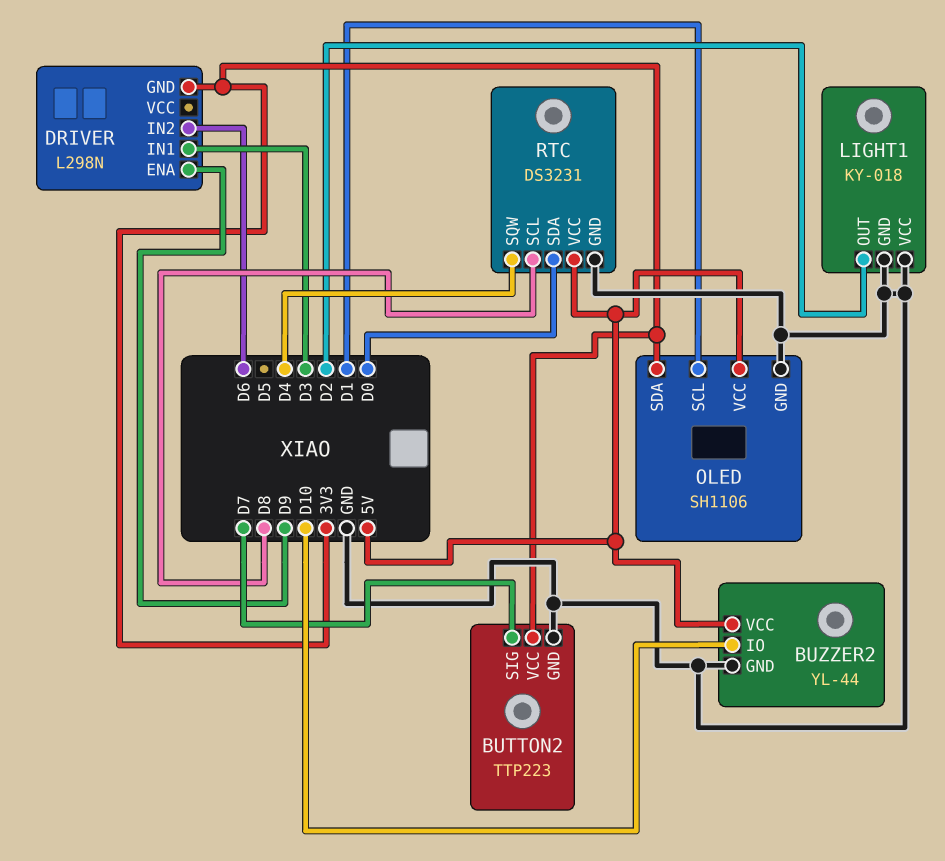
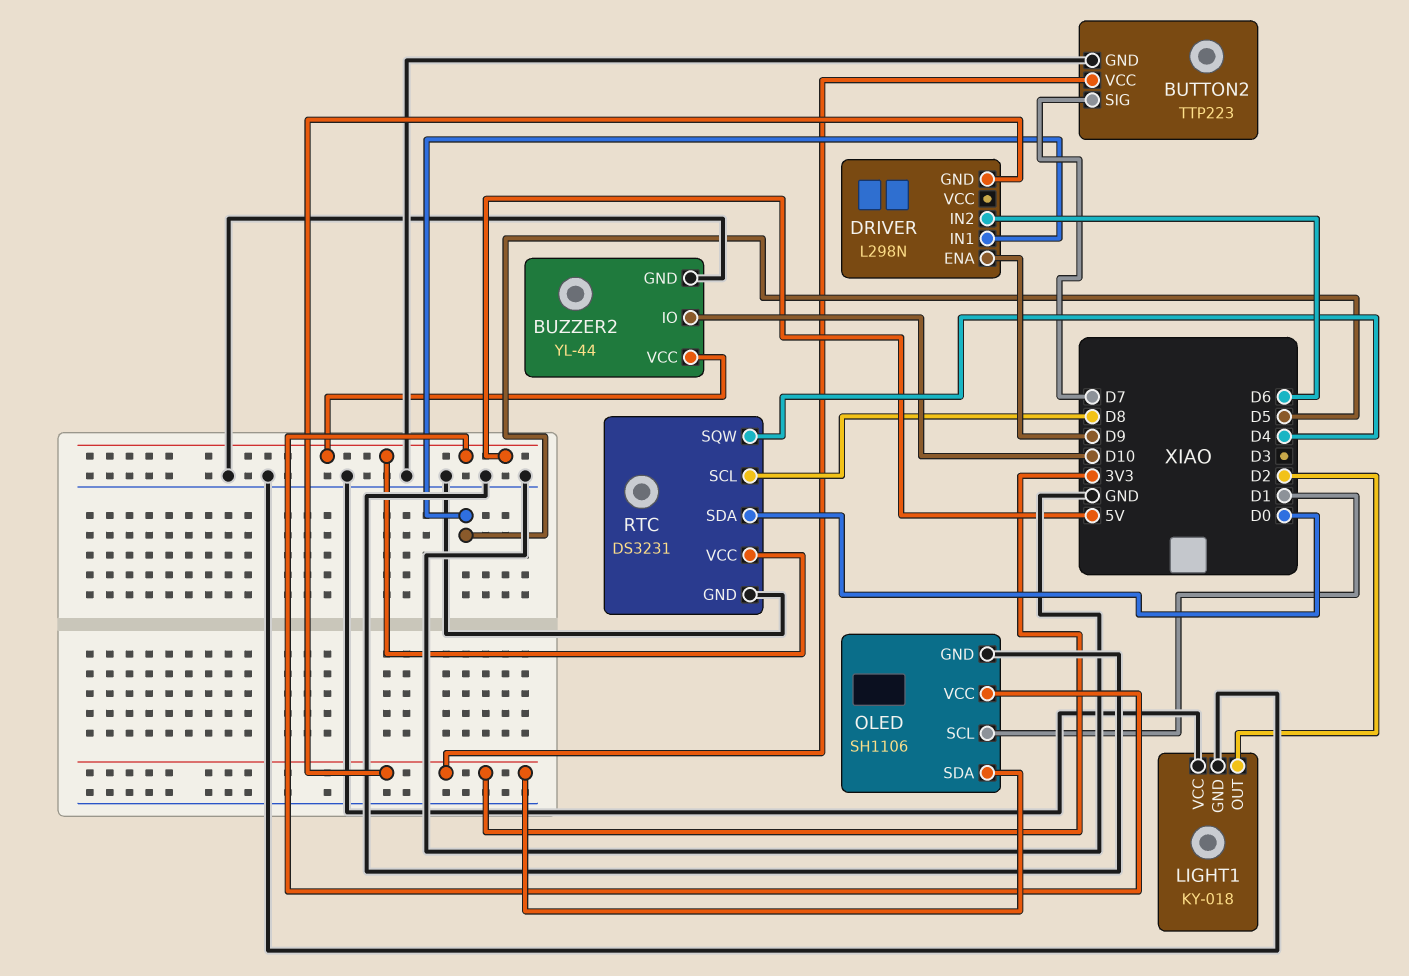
DRIVER pin IN1: D3 -> D5

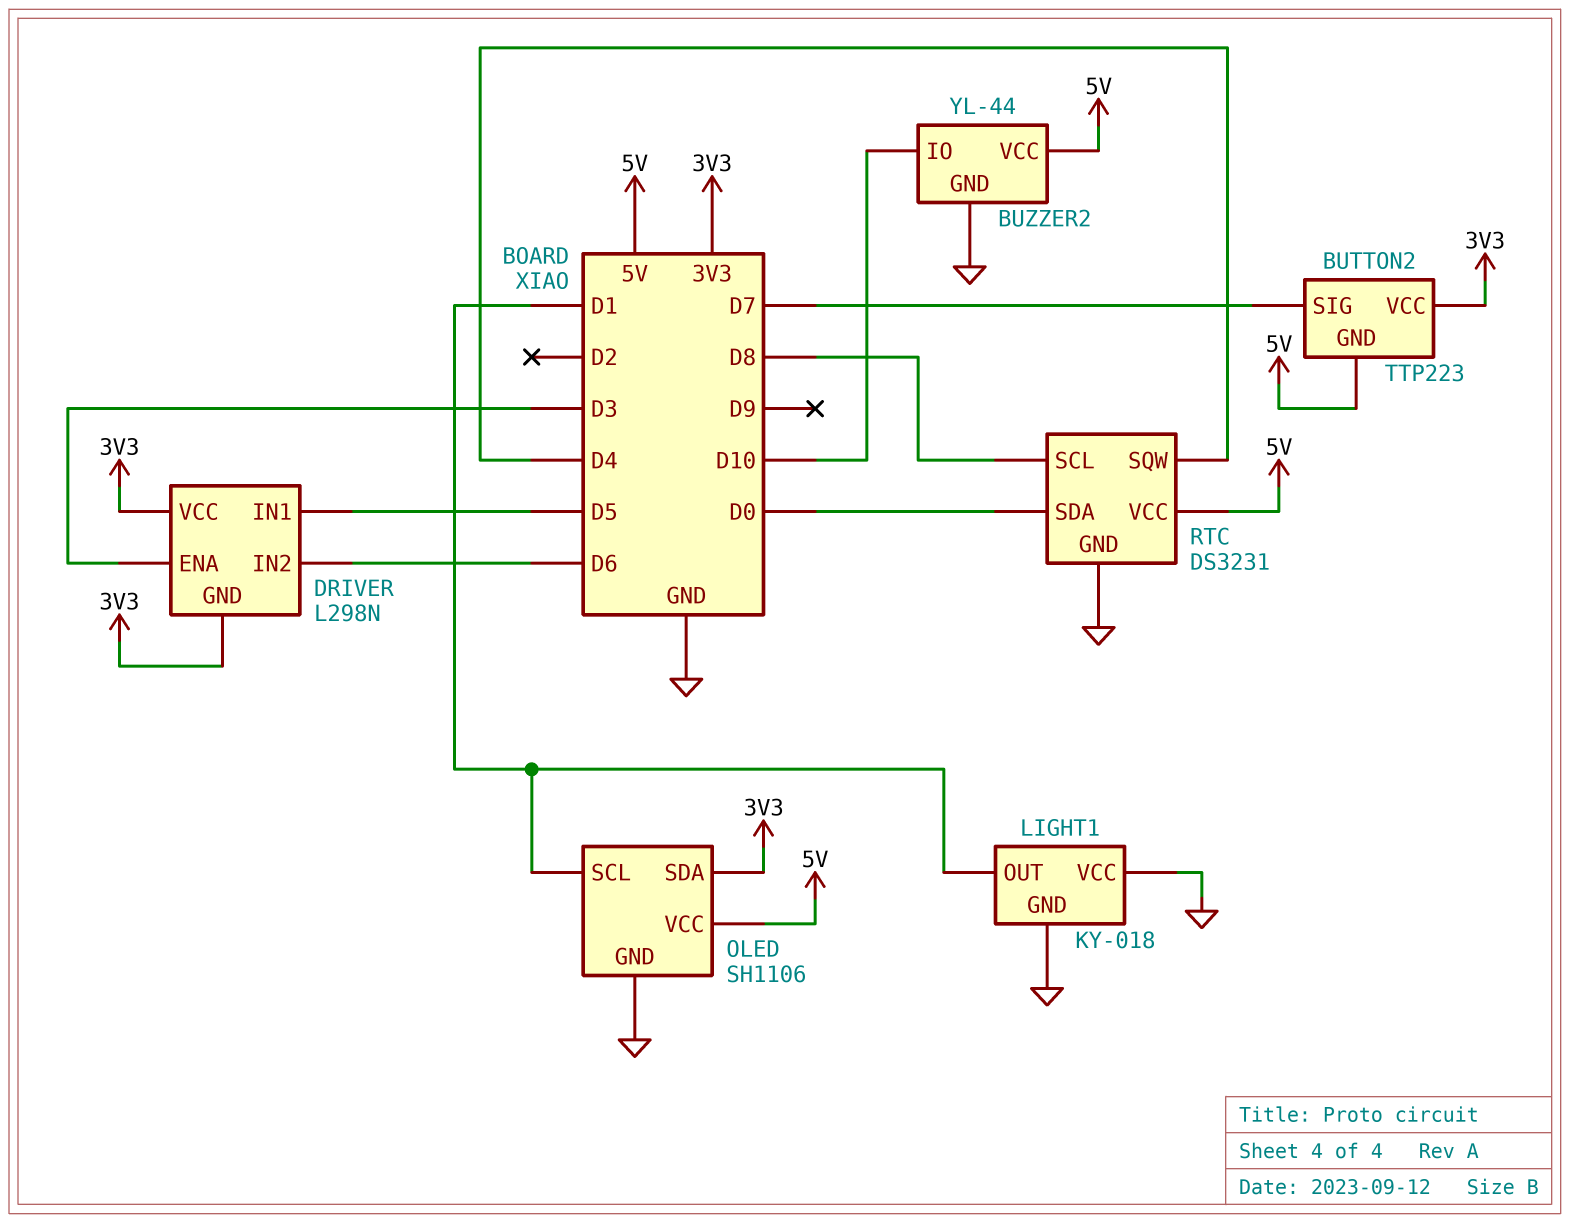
BUTTON2 pin GND: GND -> 5V
DRIVER pin ENA: D9 -> D3
DRIVER pin VCC: none -> 3V3
LIGHT1 pin OUT: D2 -> D1

